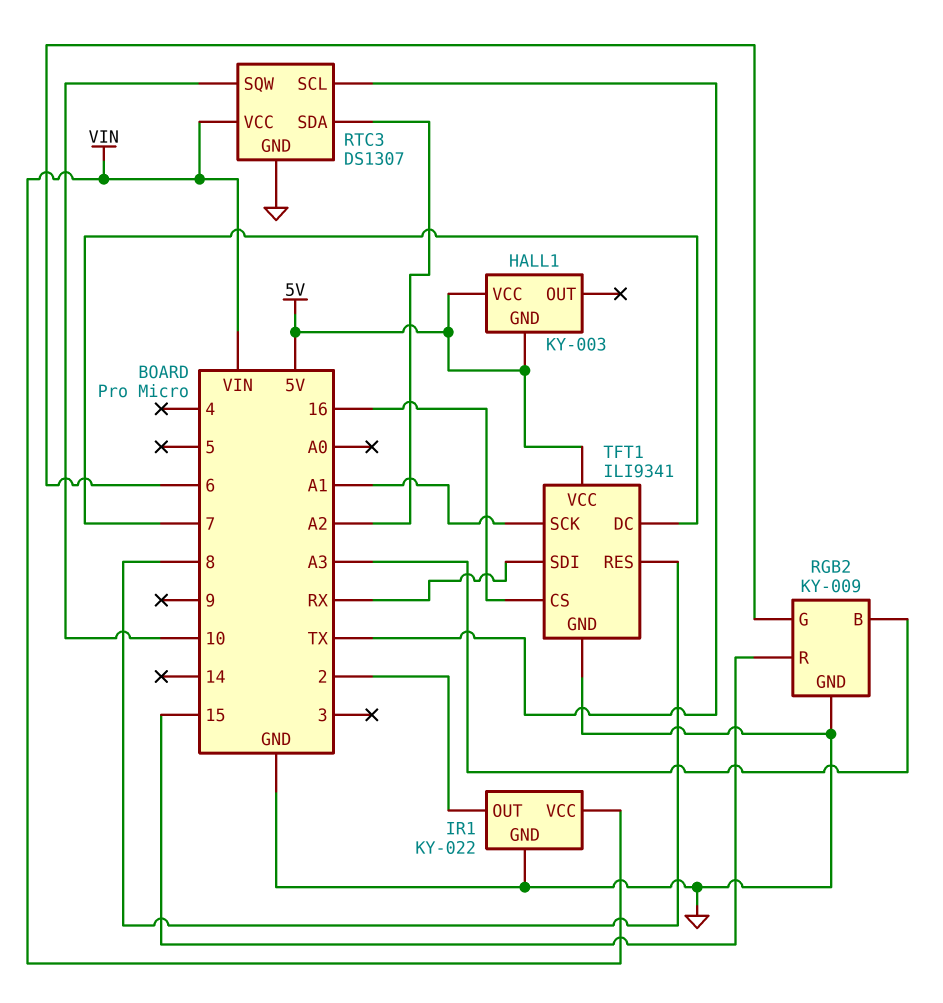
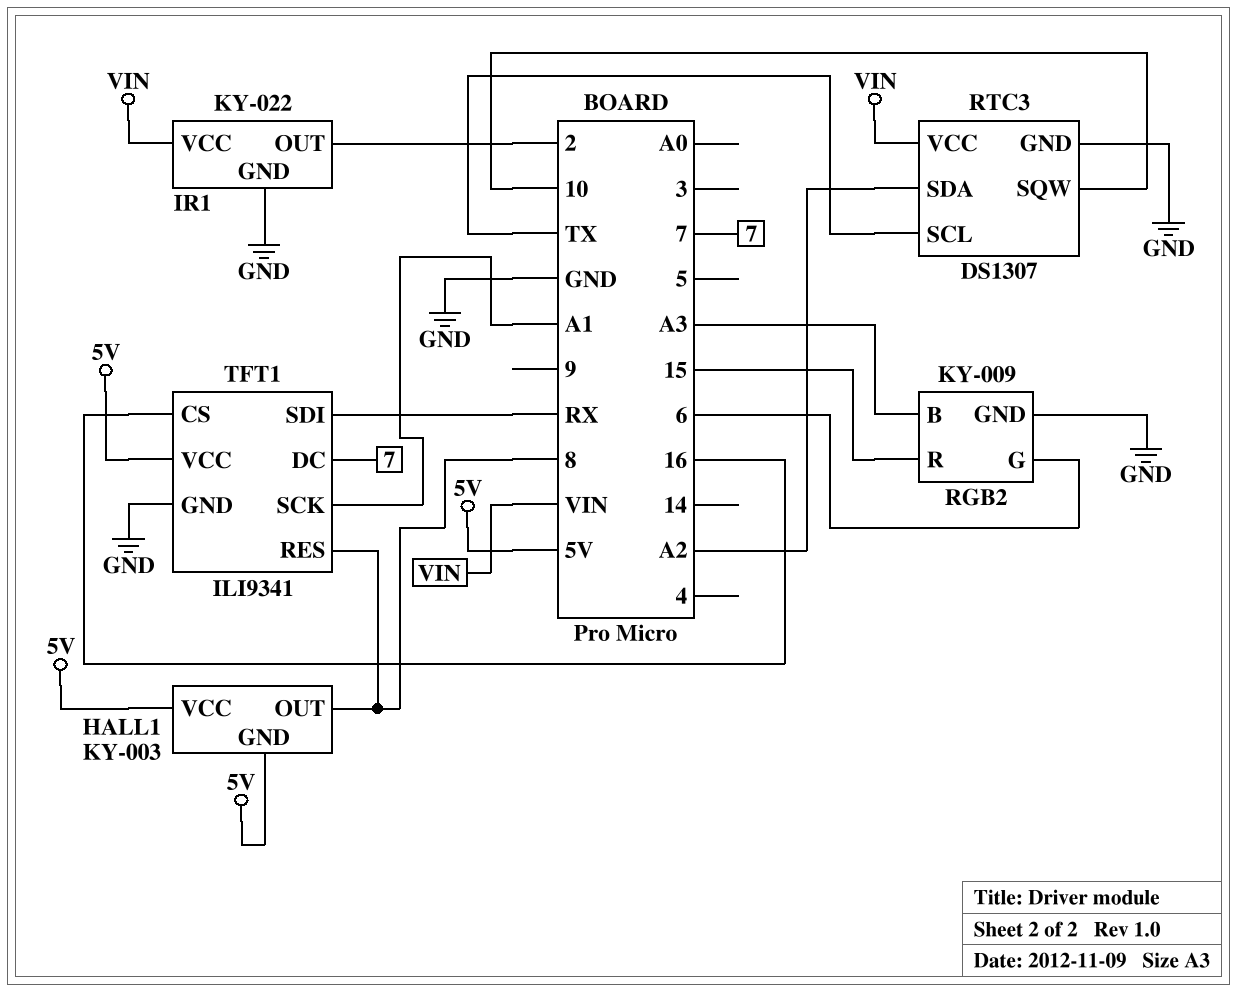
HALL1 pin OUT: none -> 8

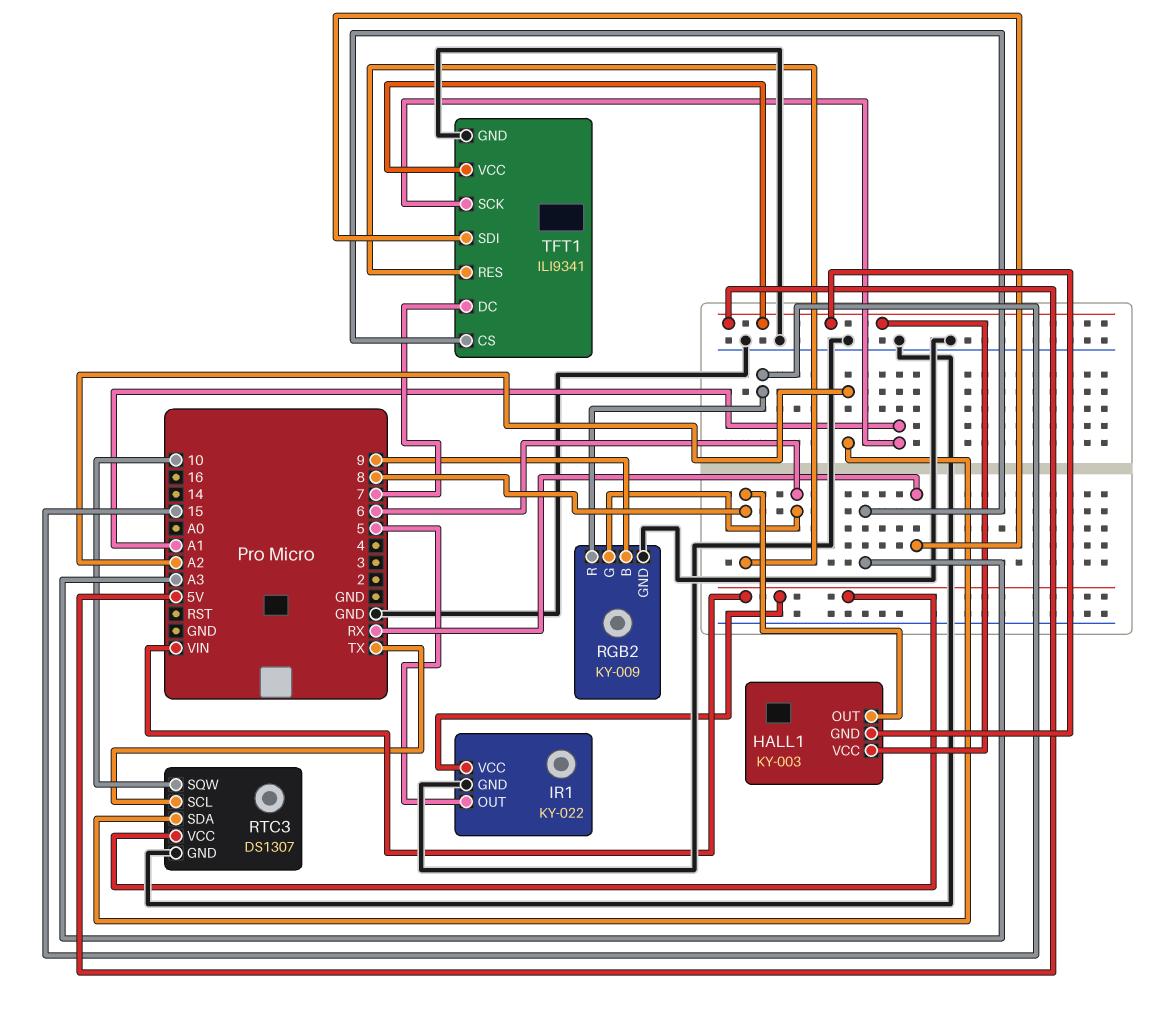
IR1 pin OUT: 2 -> 5
RGB2 pin B: A3 -> 9
TFT1 pin CS: 16 -> A3

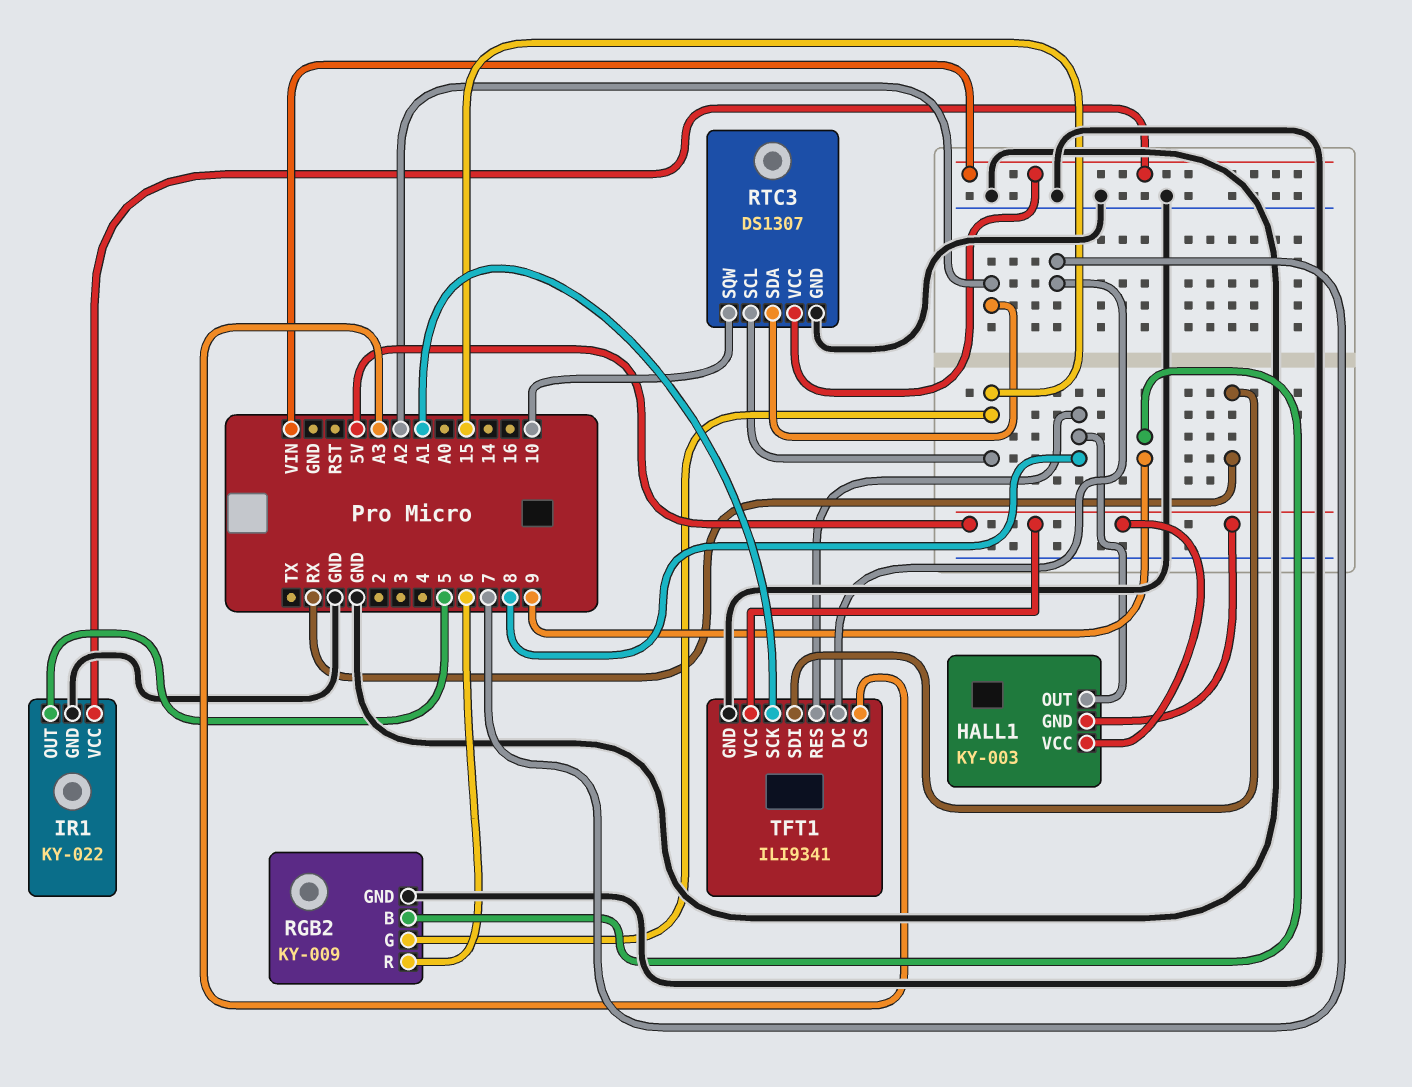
RGB2 pin G: 6 -> 15
RGB2 pin R: 15 -> 6
RTC3 pin SCL: TX -> 15

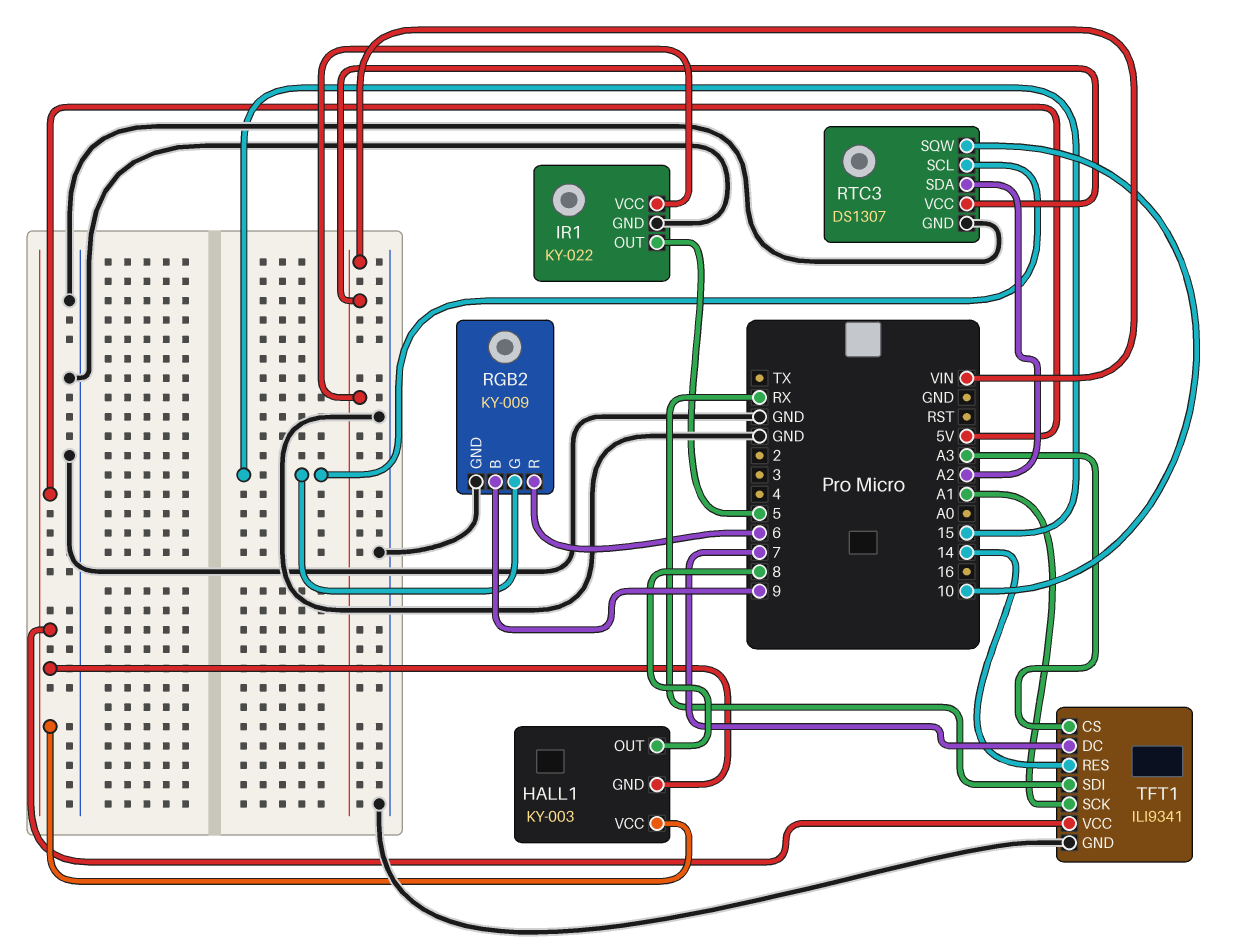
TFT1 pin RES: 8 -> 14

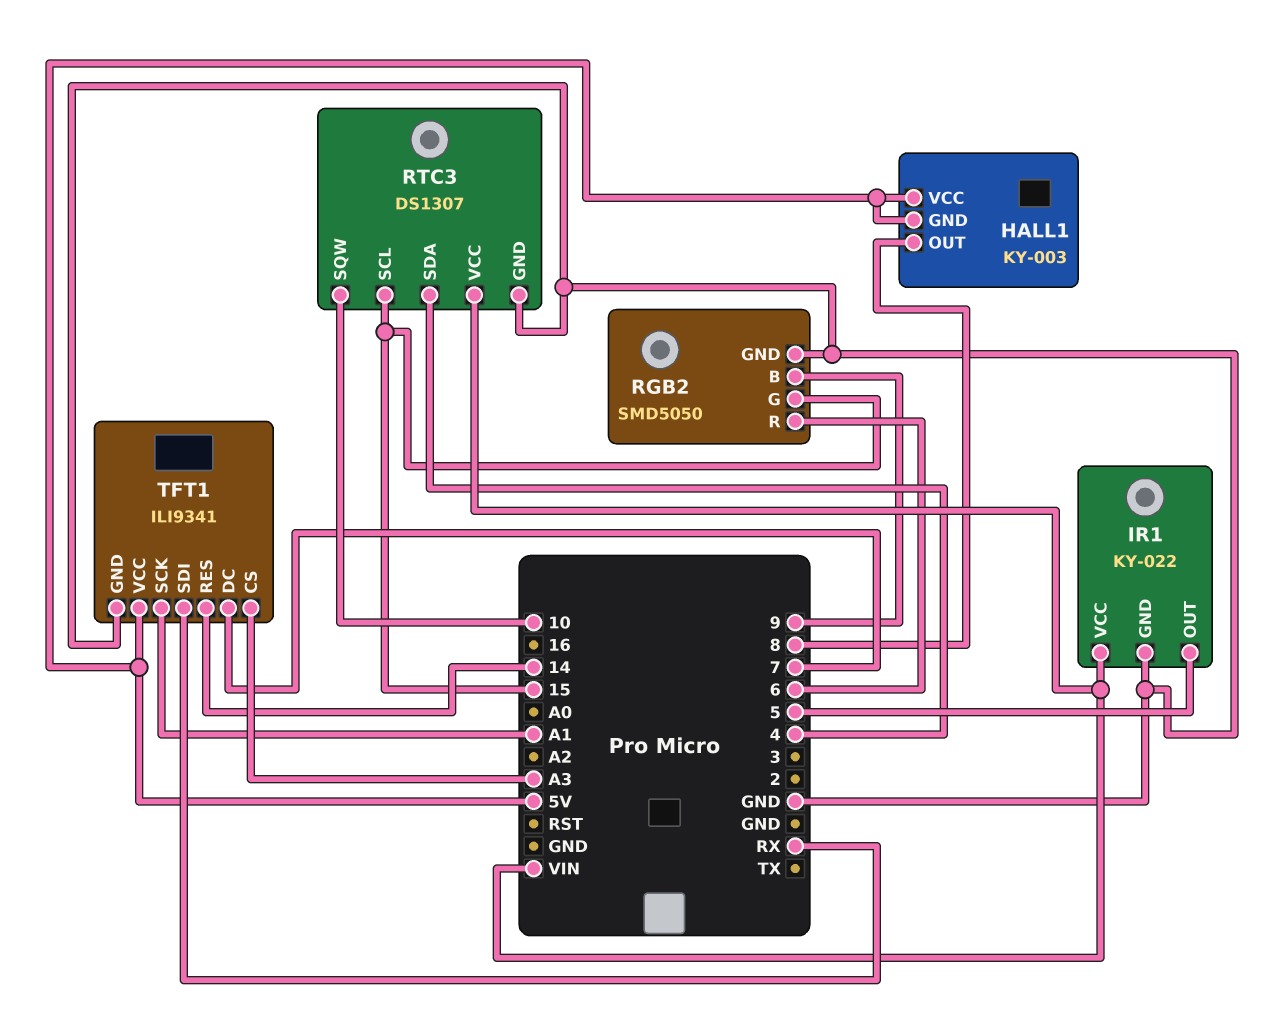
RGB2: KY-009 -> SMD5050
RTC3 pin SDA: A2 -> 4

